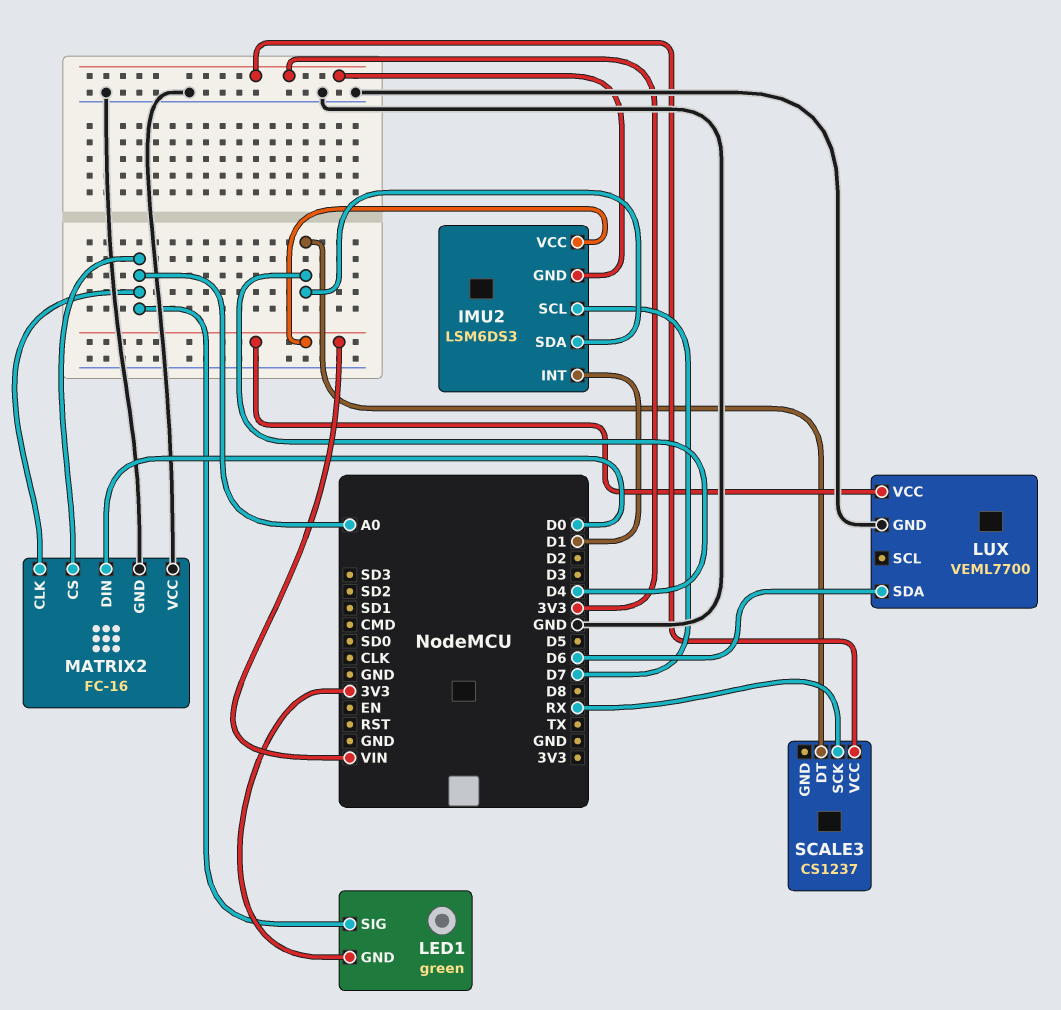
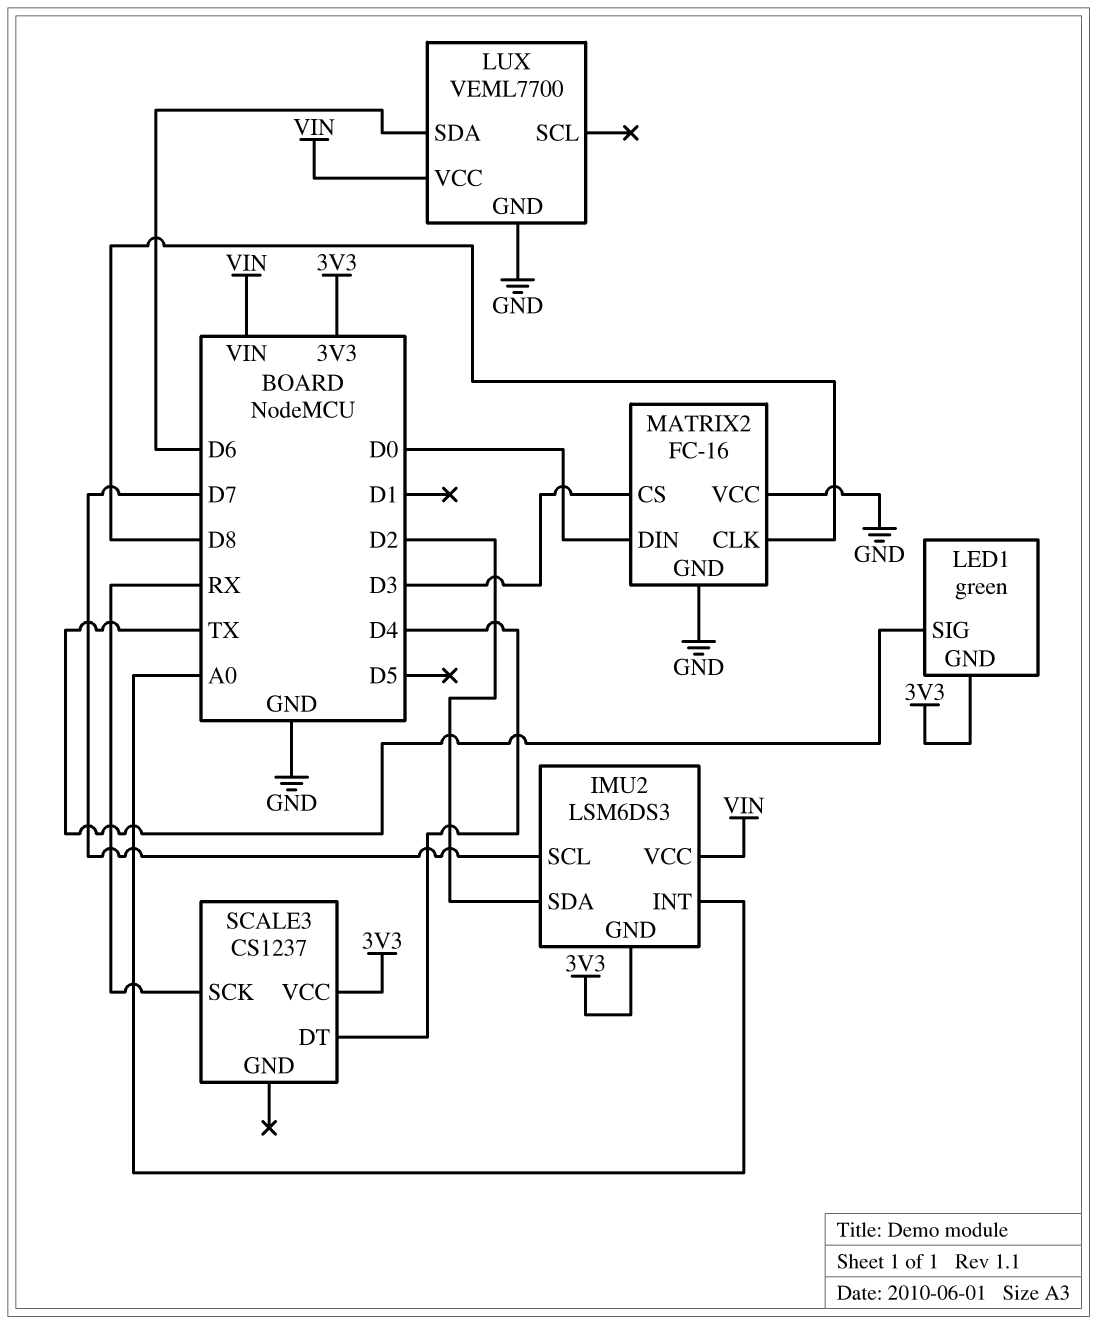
IMU2 pin INT: D1 -> A0
IMU2 pin SDA: D4 -> D2
LED1 pin SIG: A0 -> TX
MATRIX2 pin CLK: A0 -> D8
MATRIX2 pin CS: A0 -> D3

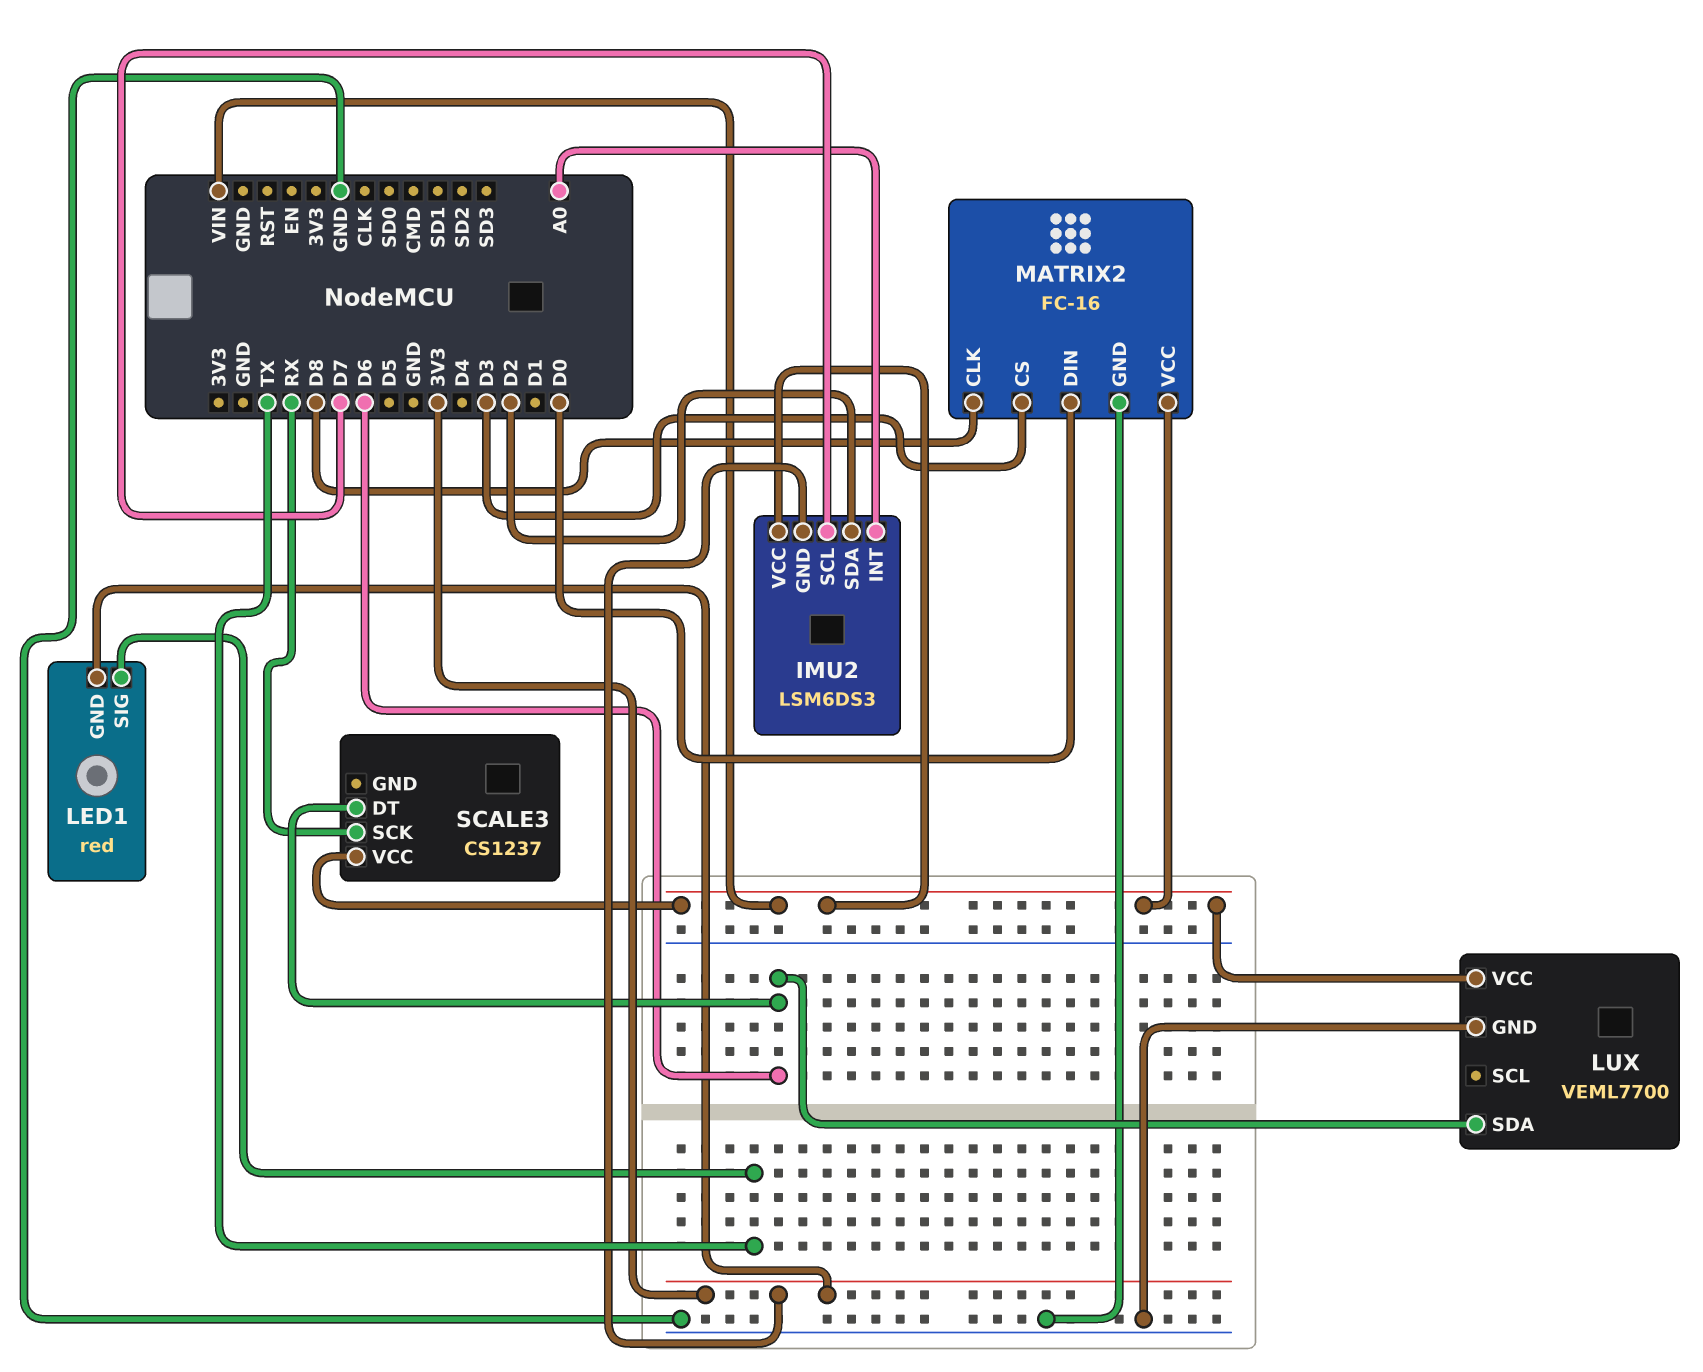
LED1: green -> red
MATRIX2 pin VCC: GND -> VIN
SCALE3 pin DT: D4 -> D6
SCALE3 pin VCC: 3V3 -> VIN

